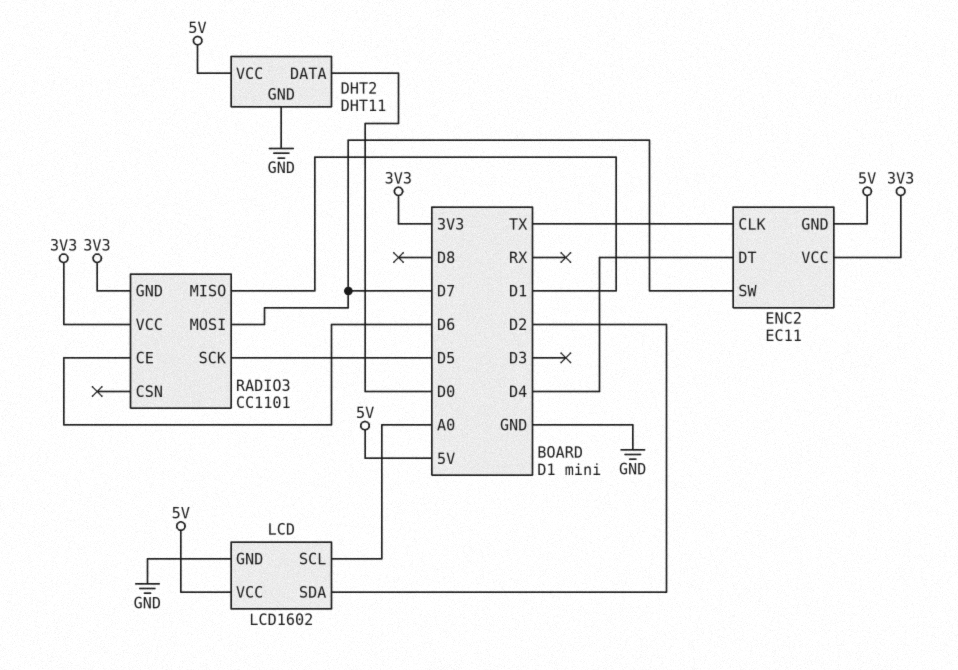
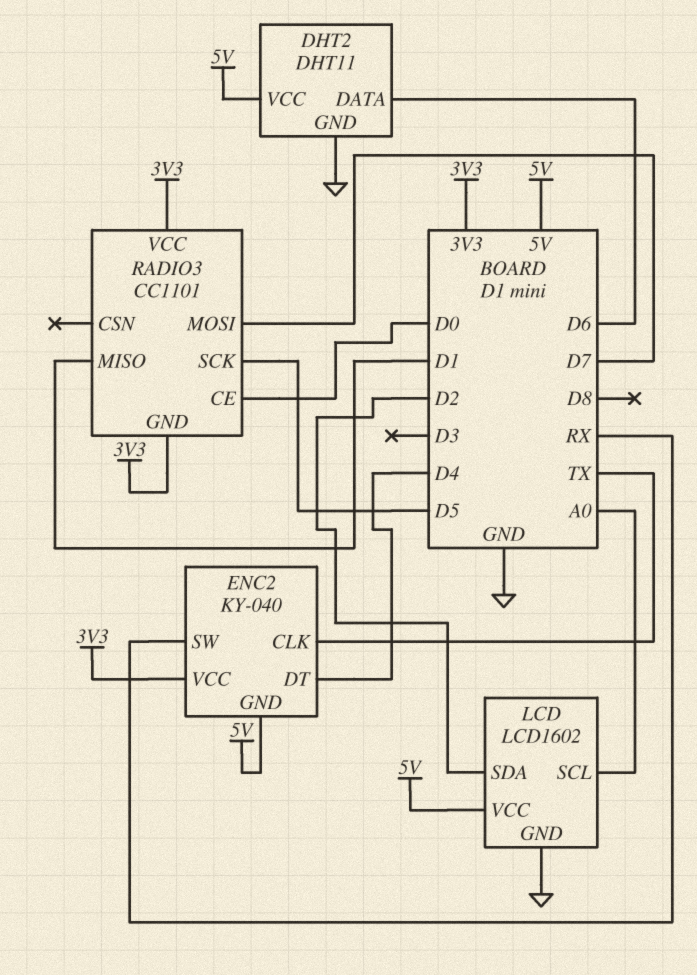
DHT2 pin DATA: D0 -> D6
ENC2: EC11 -> KY-040
ENC2 pin SW: D7 -> RX
RADIO3 pin CE: D6 -> D0

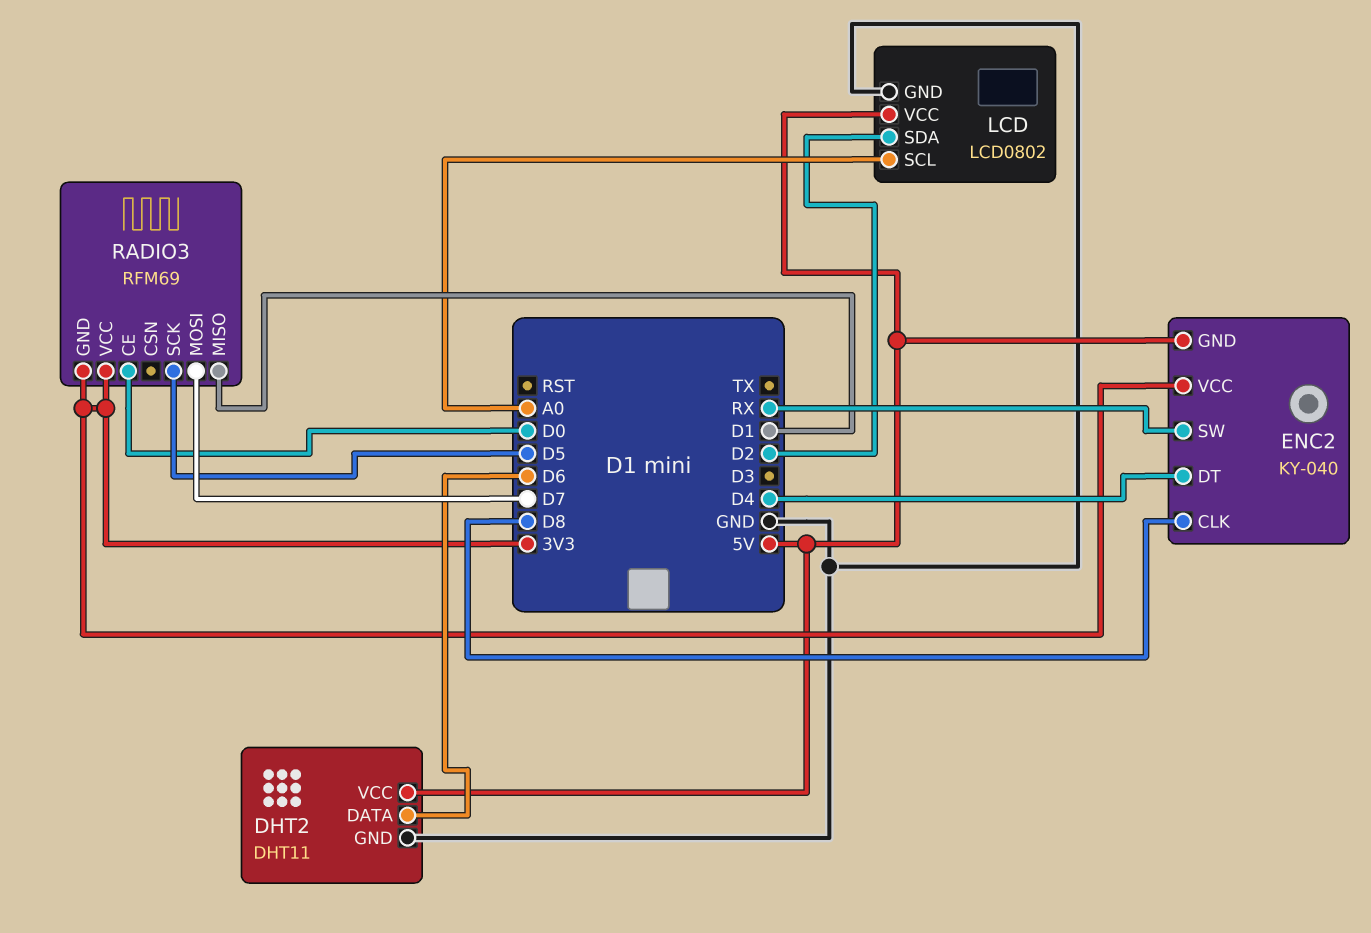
ENC2 pin CLK: TX -> D8
LCD: LCD1602 -> LCD0802
RADIO3: CC1101 -> RFM69

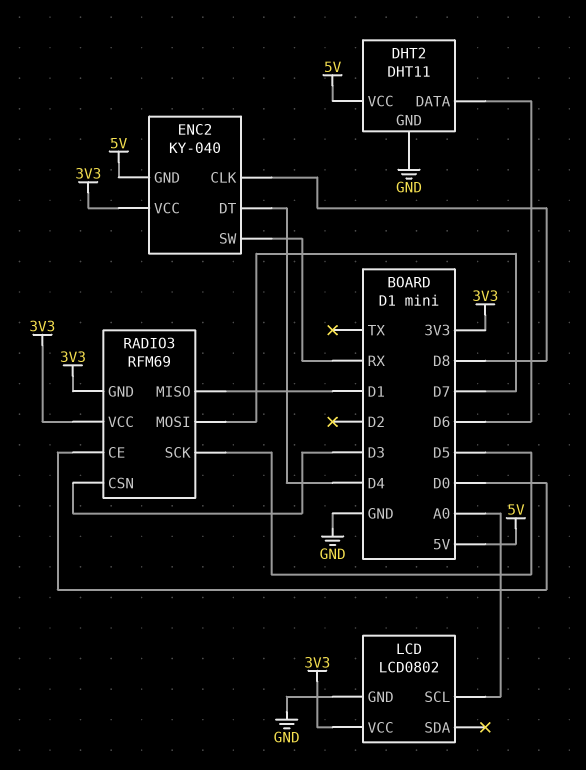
LCD pin SDA: D2 -> none
LCD pin VCC: 5V -> 3V3
RADIO3 pin CSN: none -> D3

